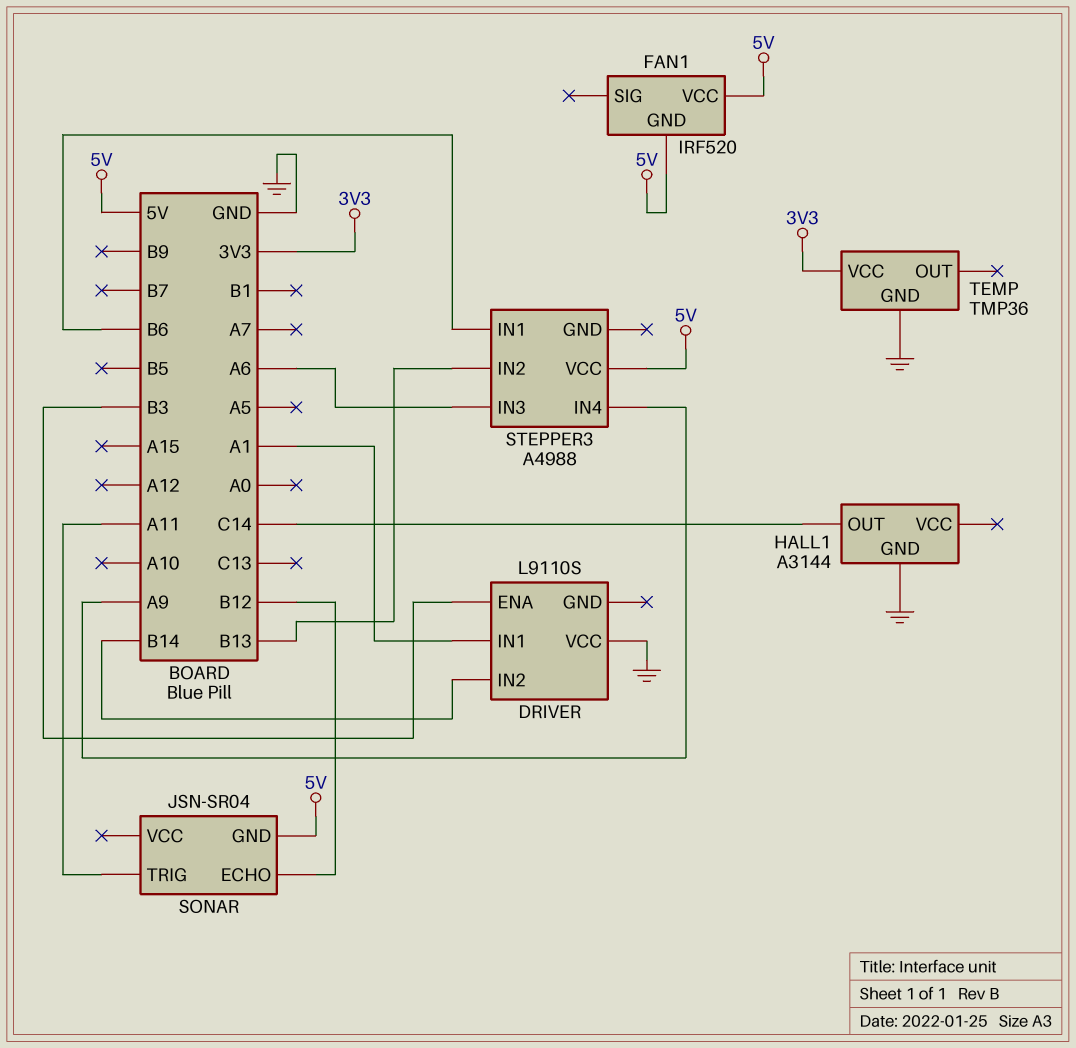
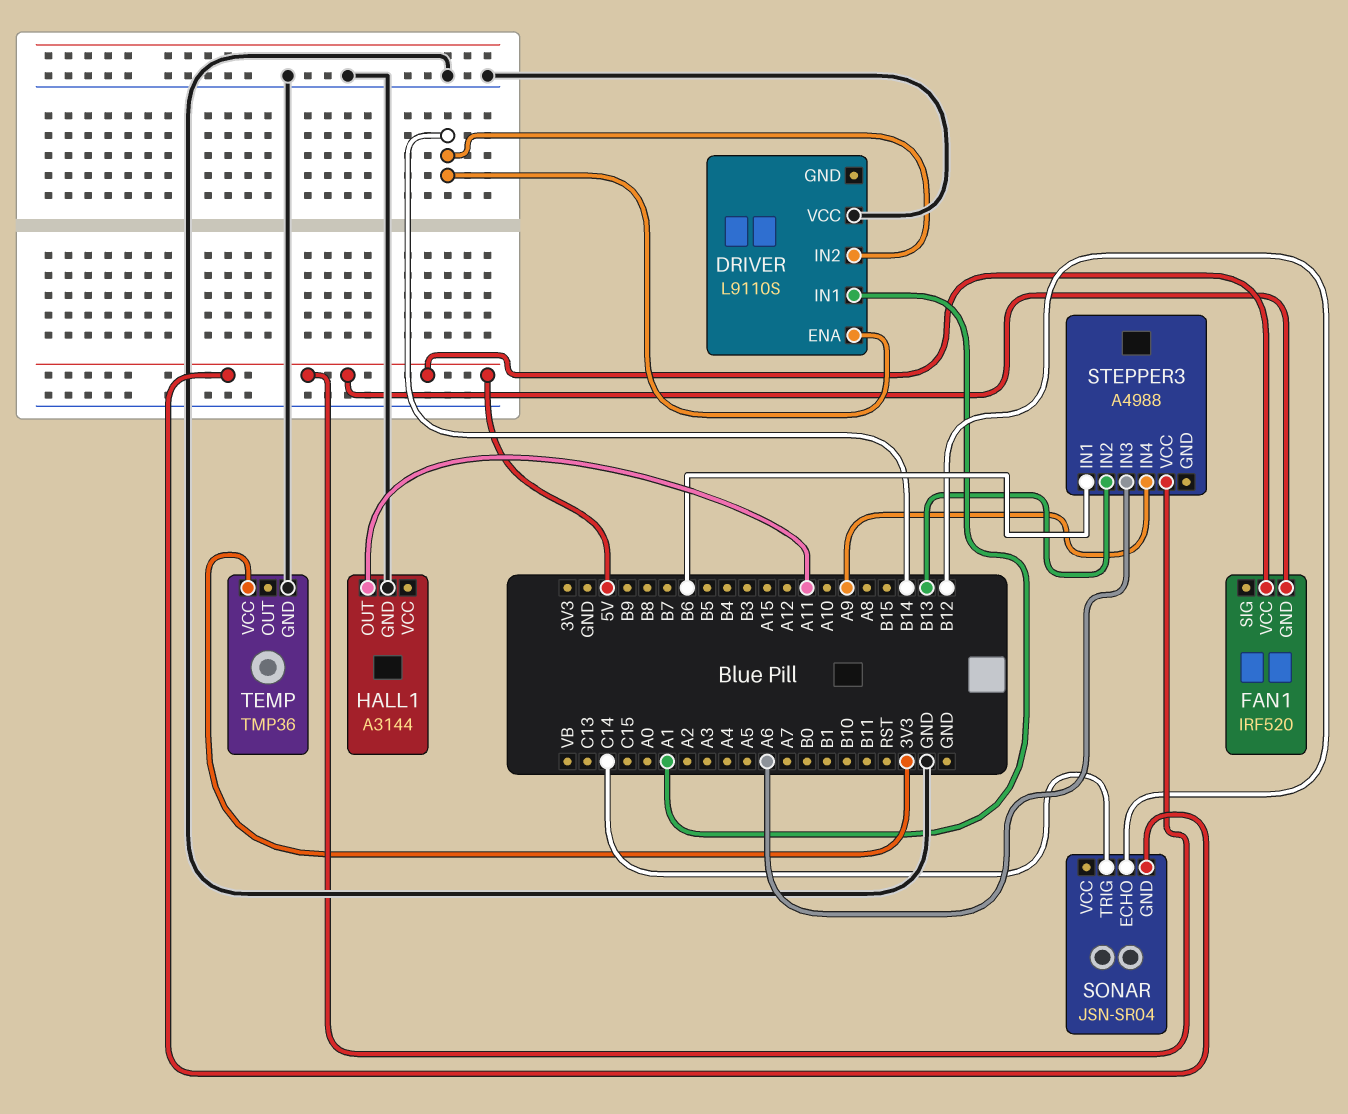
DRIVER pin ENA: B3 -> B14
HALL1 pin OUT: C14 -> A11
SONAR pin TRIG: A11 -> C14

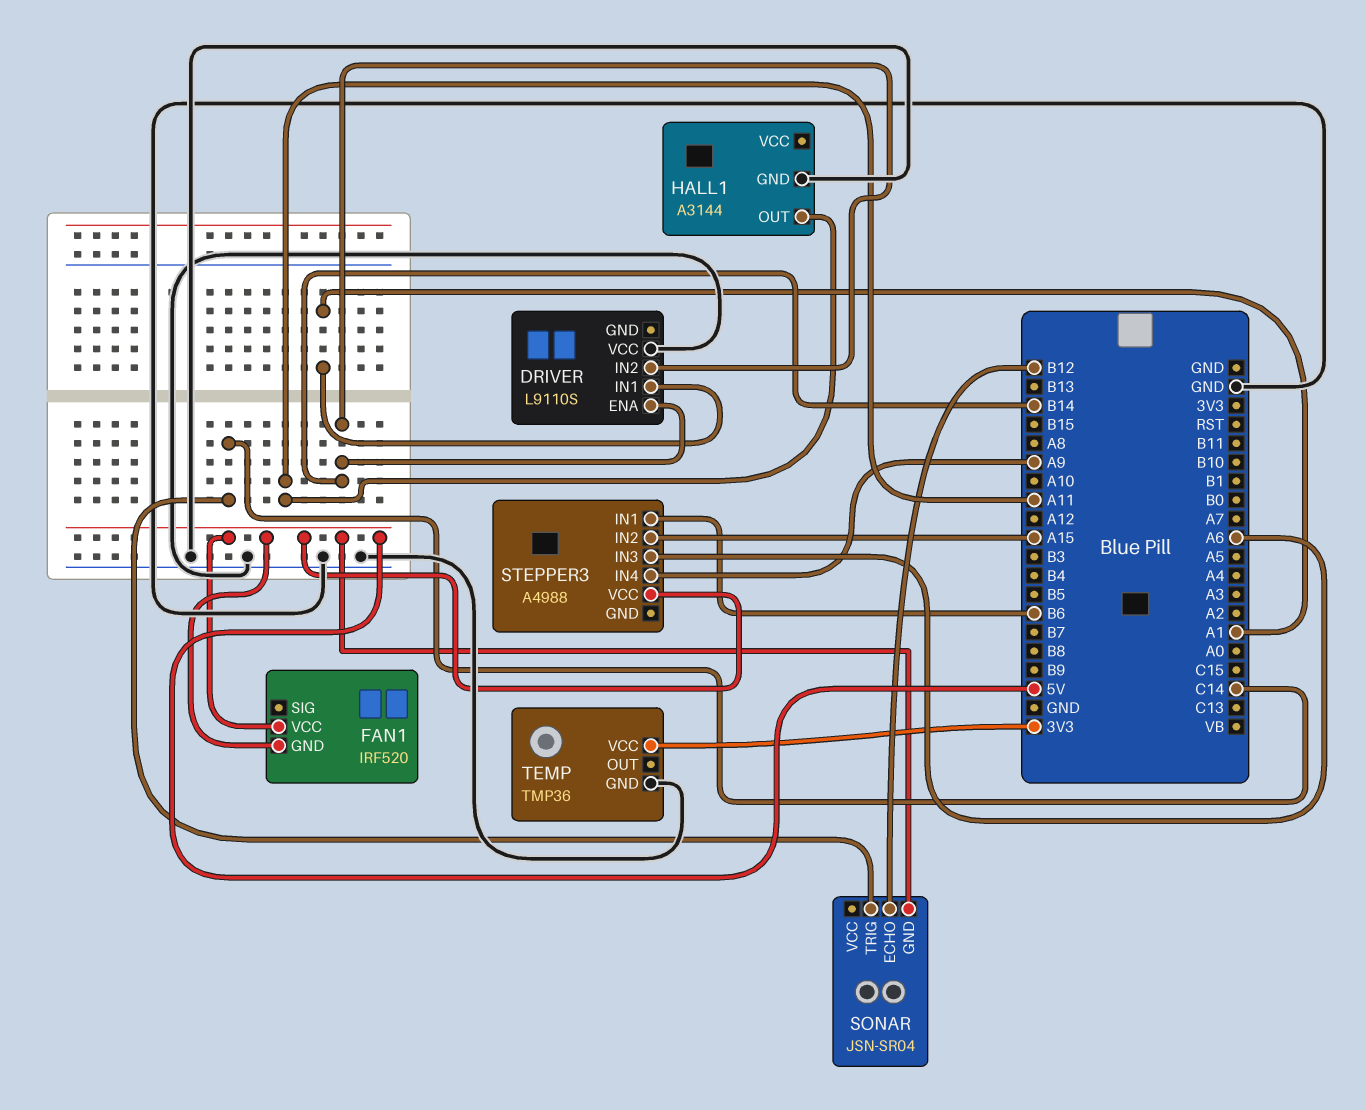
STEPPER3 pin IN2: B13 -> A15

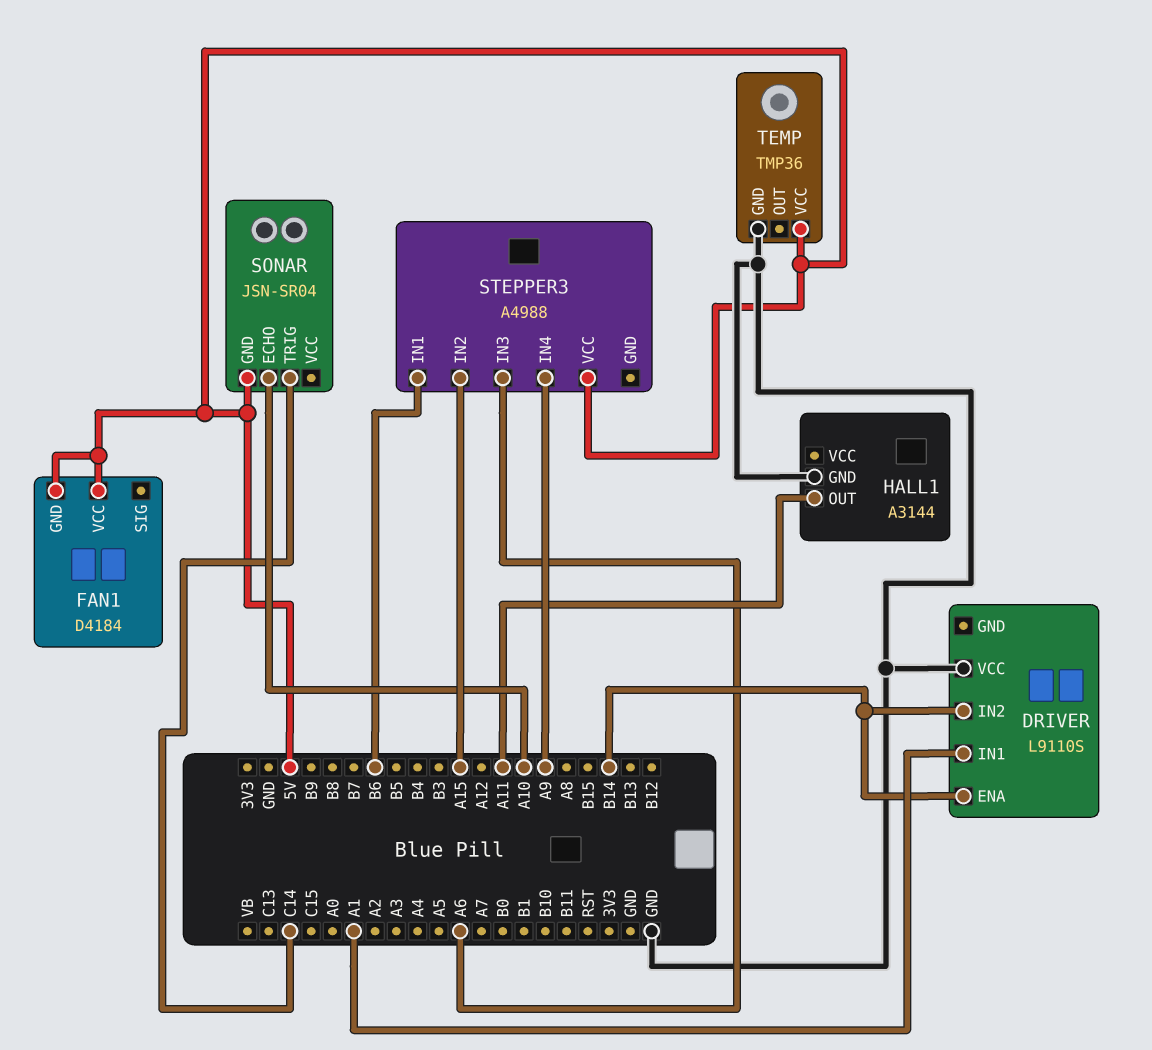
FAN1: IRF520 -> D4184
SONAR pin ECHO: B12 -> A10
TEMP pin VCC: 3V3 -> 5V

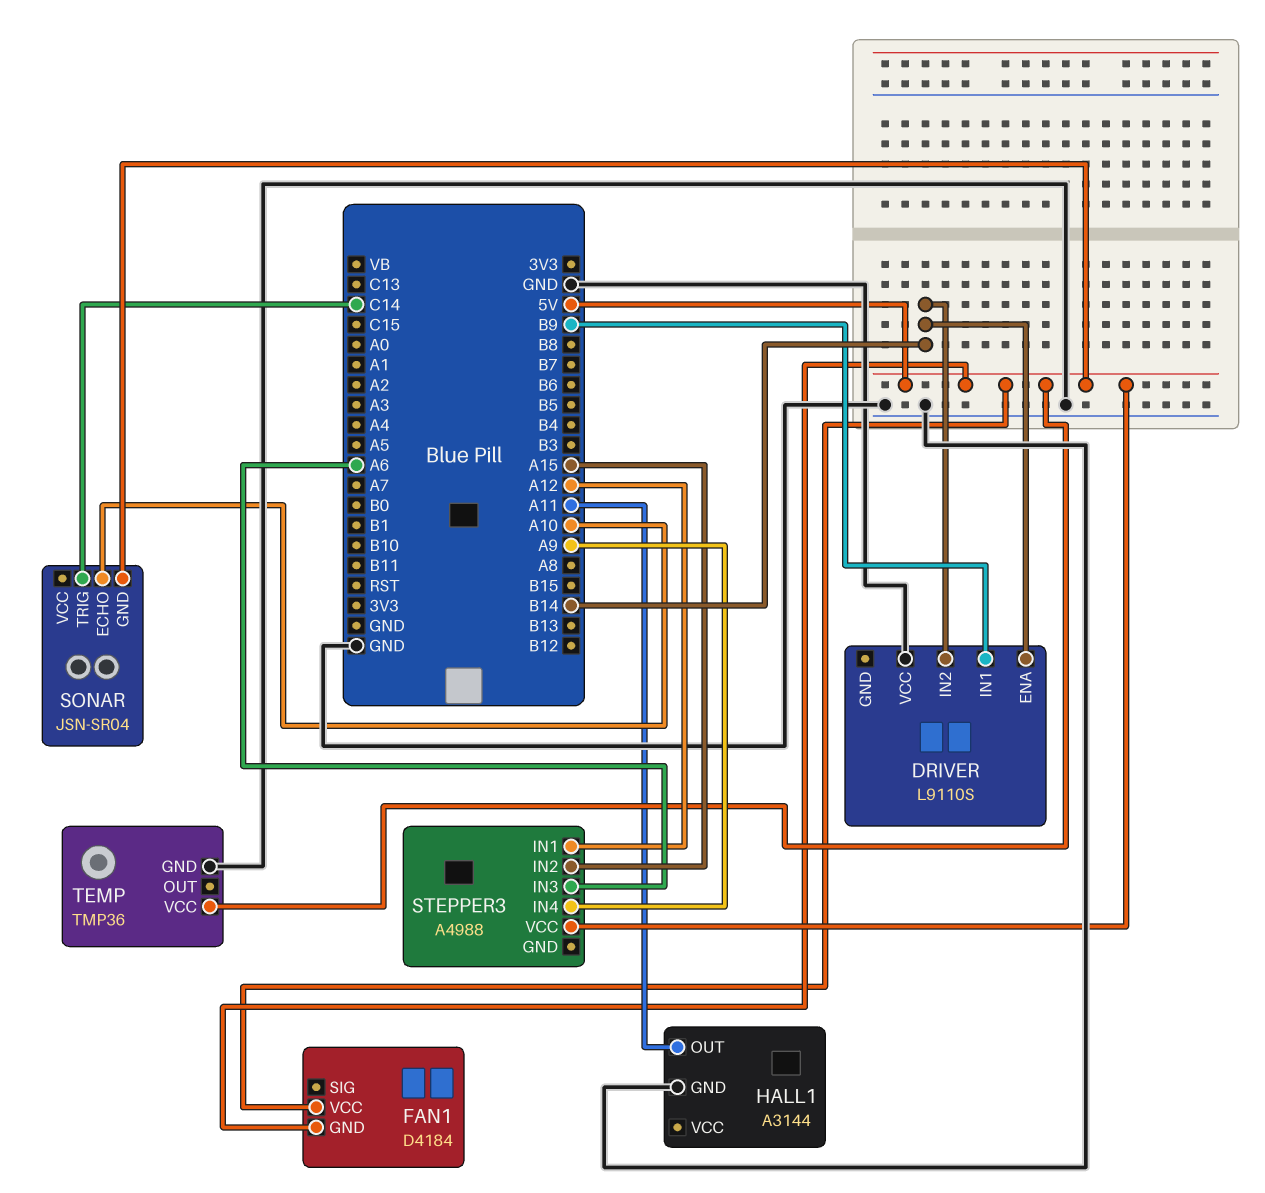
DRIVER pin IN1: A1 -> B9
STEPPER3 pin IN1: B6 -> A12

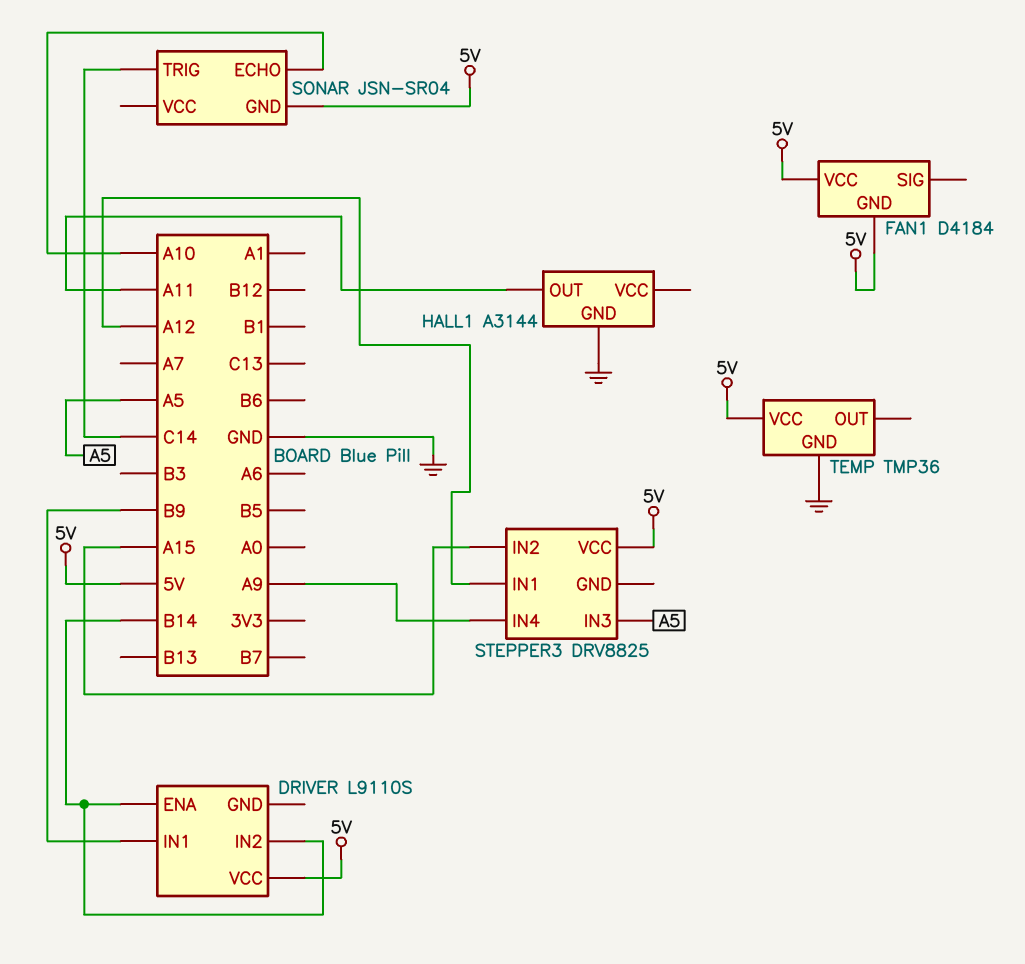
DRIVER pin VCC: GND -> 5V
STEPPER3: A4988 -> DRV8825
STEPPER3 pin IN3: A6 -> A5

